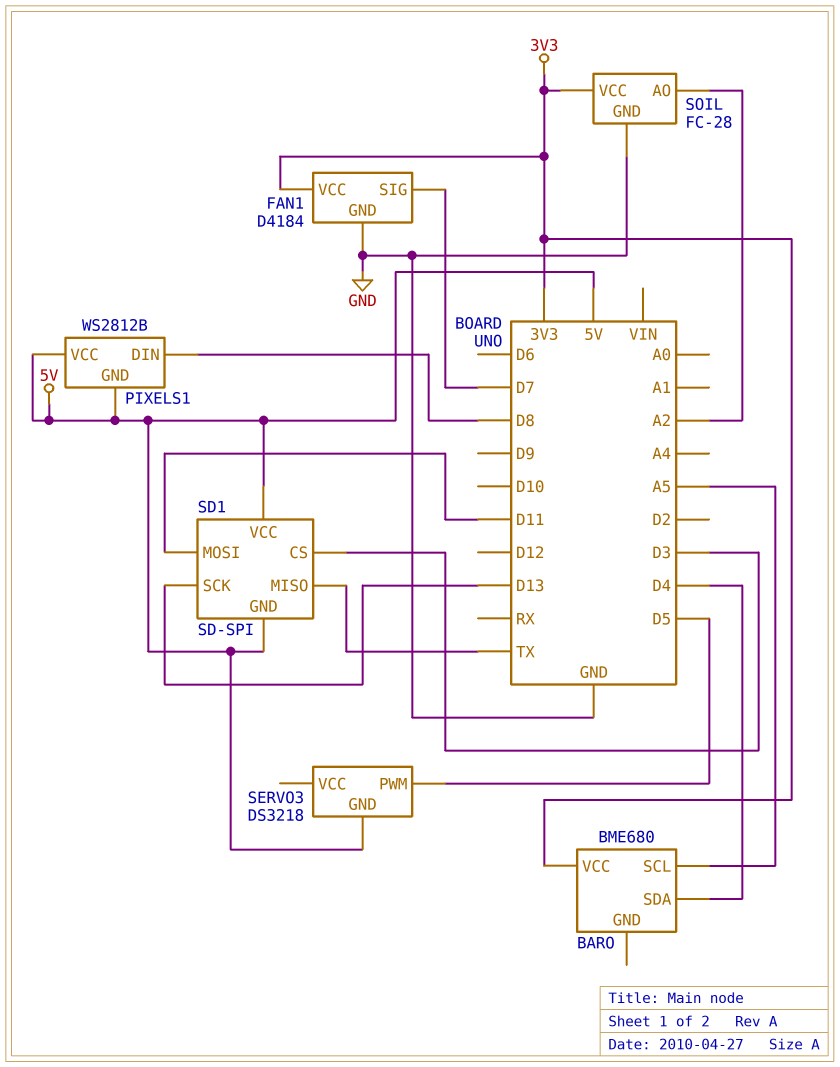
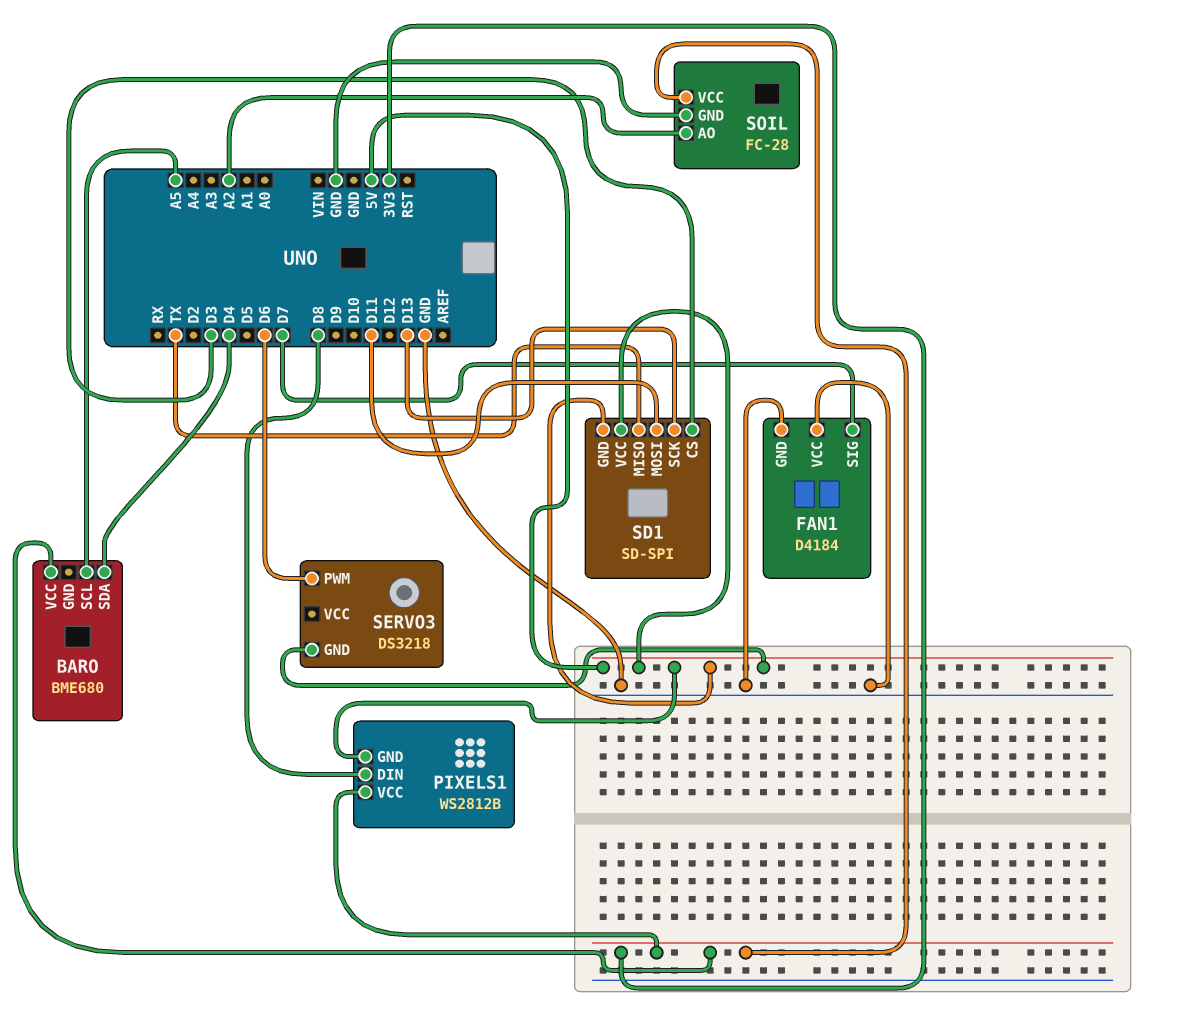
FAN1 pin VCC: 3V3 -> GND
PIXELS1 pin VCC: 5V -> 3V3
SERVO3 pin PWM: D5 -> D6

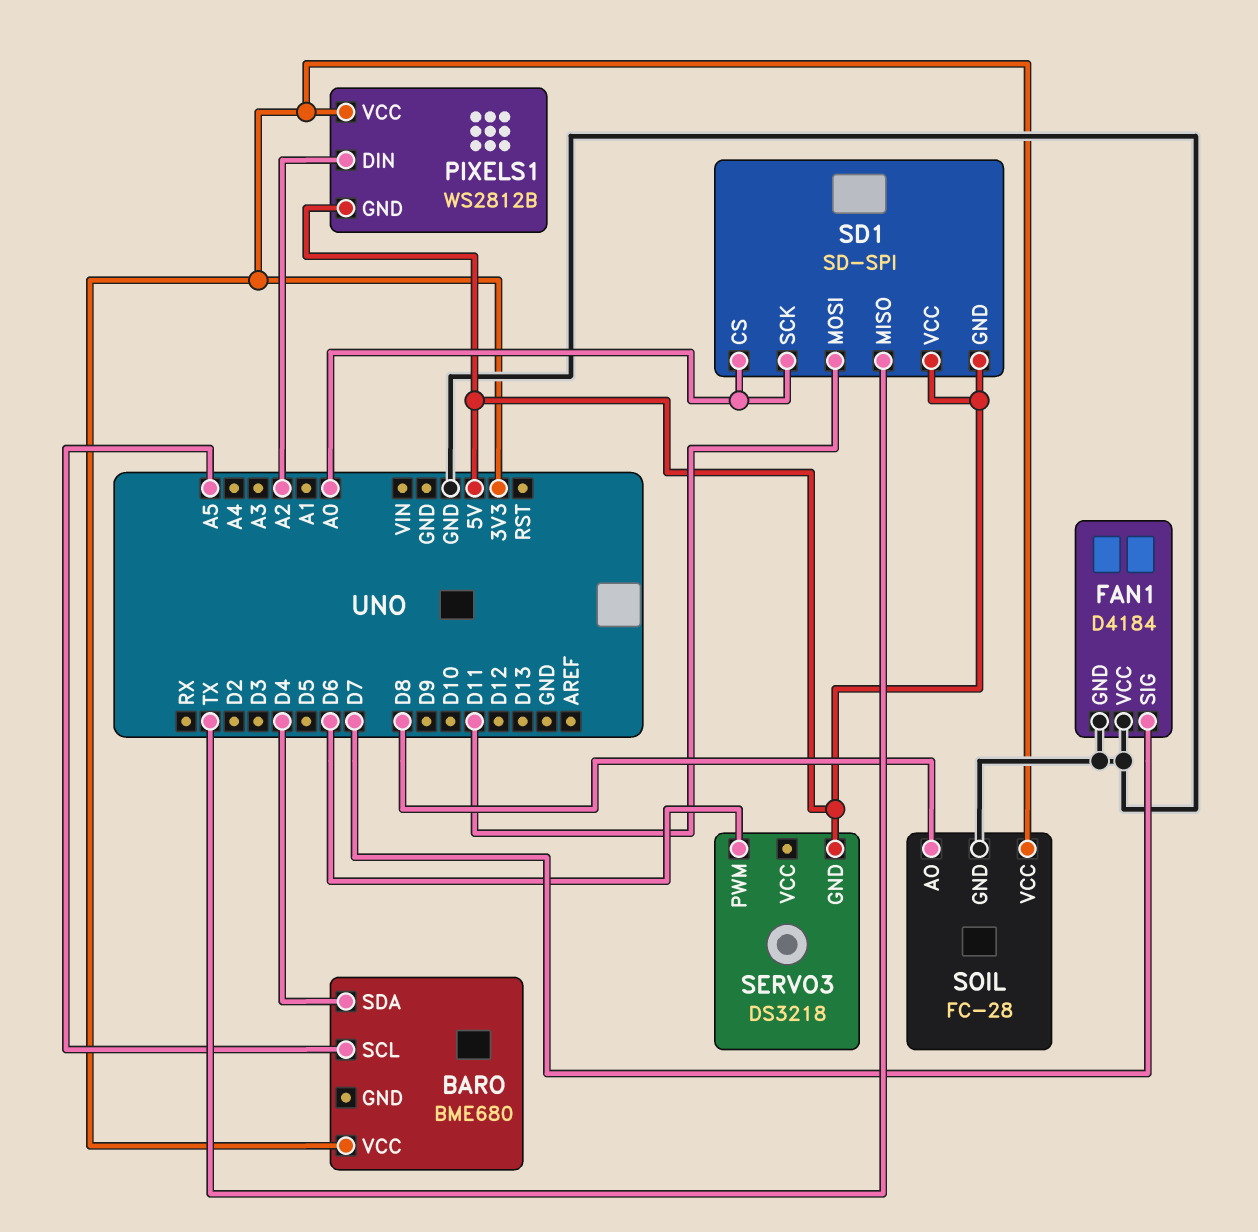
PIXELS1 pin DIN: D8 -> A2
SD1 pin CS: D3 -> A0
SD1 pin SCK: D13 -> A0
SOIL pin AO: A2 -> D8

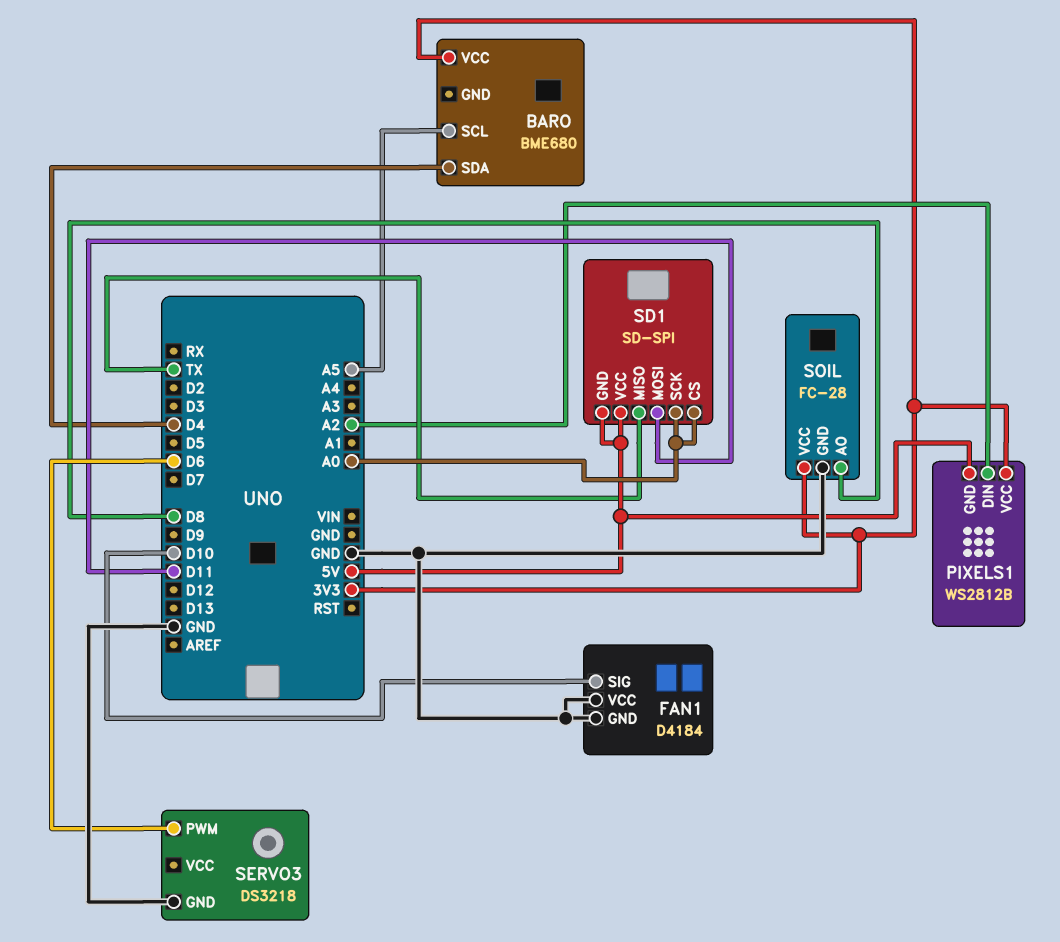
FAN1 pin SIG: D7 -> D10
SERVO3 pin GND: 5V -> GND

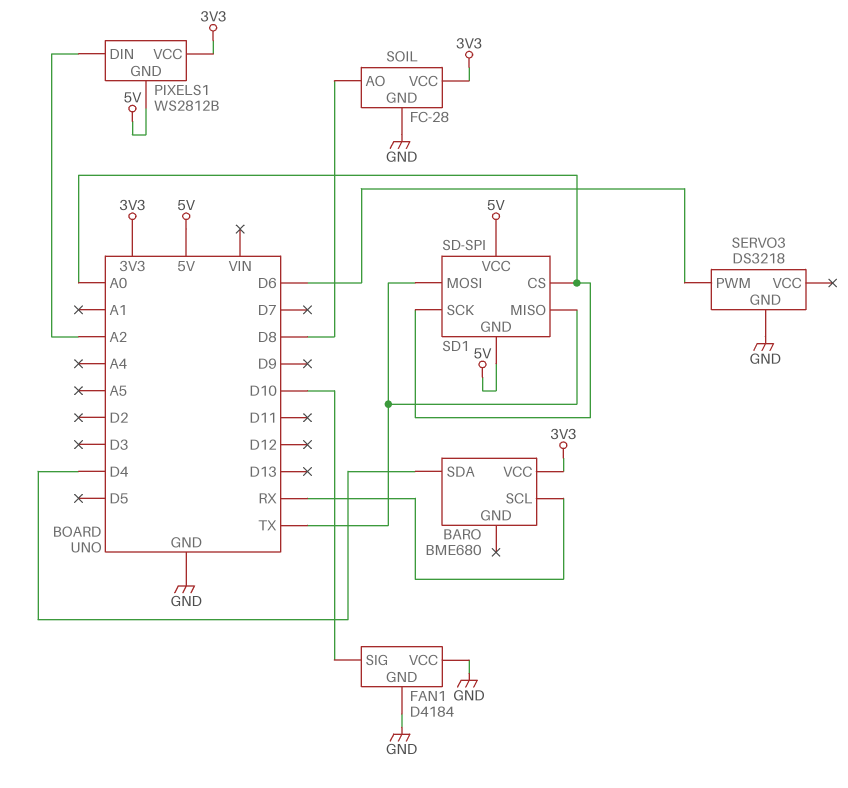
BARO pin SCL: A5 -> RX
SD1 pin MOSI: D11 -> TX

